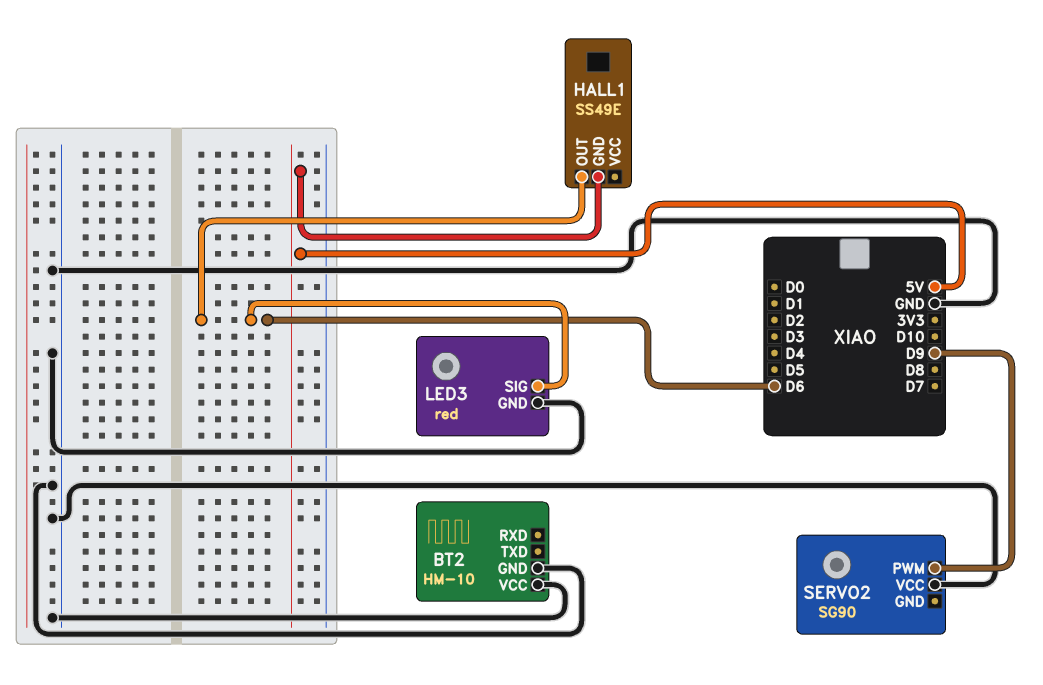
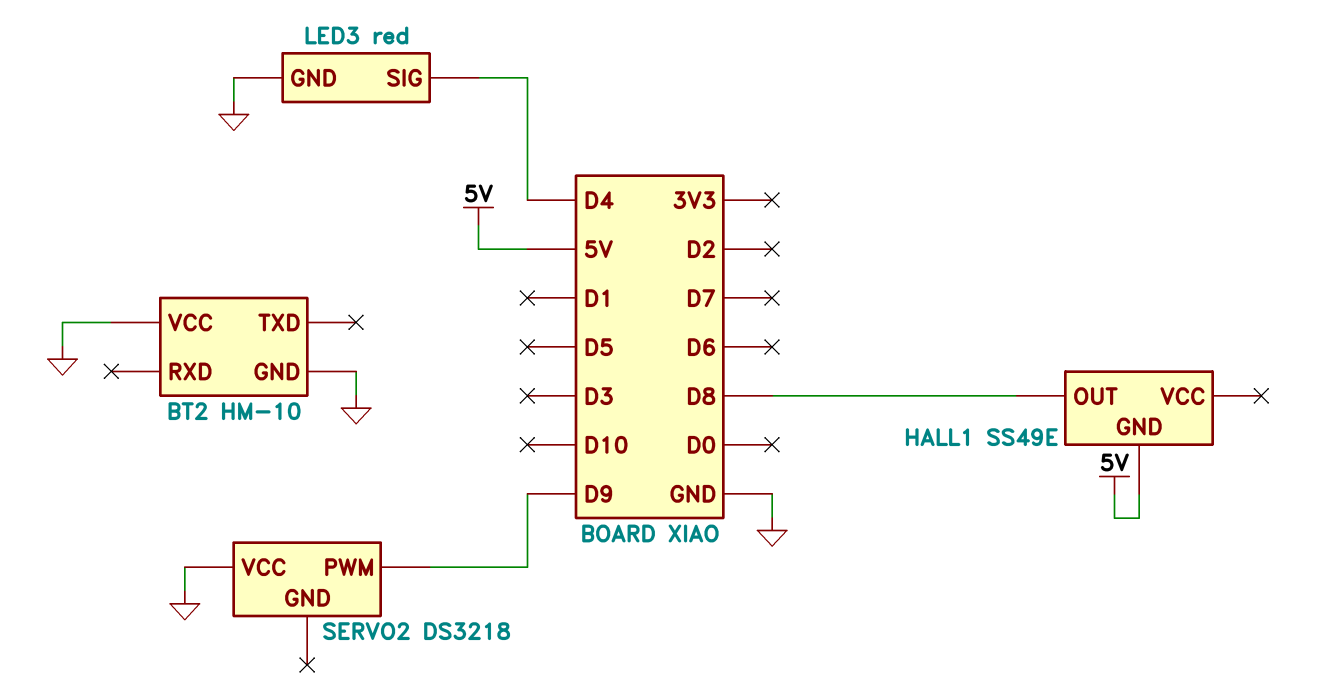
HALL1 pin OUT: D6 -> D8
LED3 pin SIG: D6 -> D4
SERVO2: SG90 -> DS3218

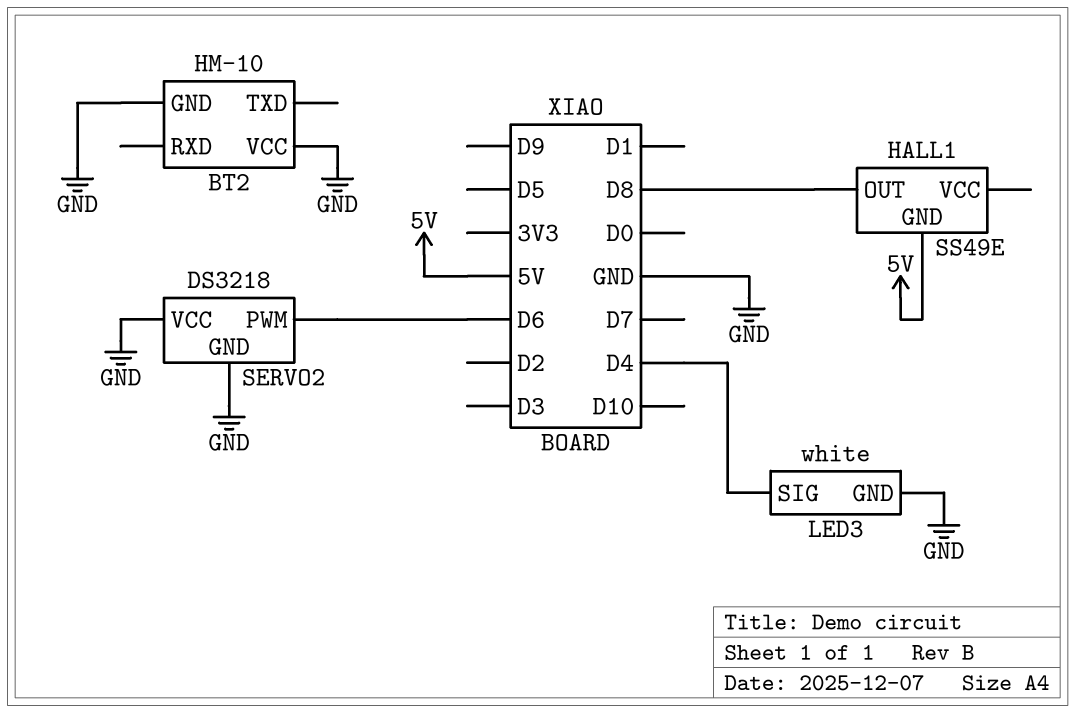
LED3: red -> white
SERVO2 pin GND: none -> GND
SERVO2 pin PWM: D9 -> D6

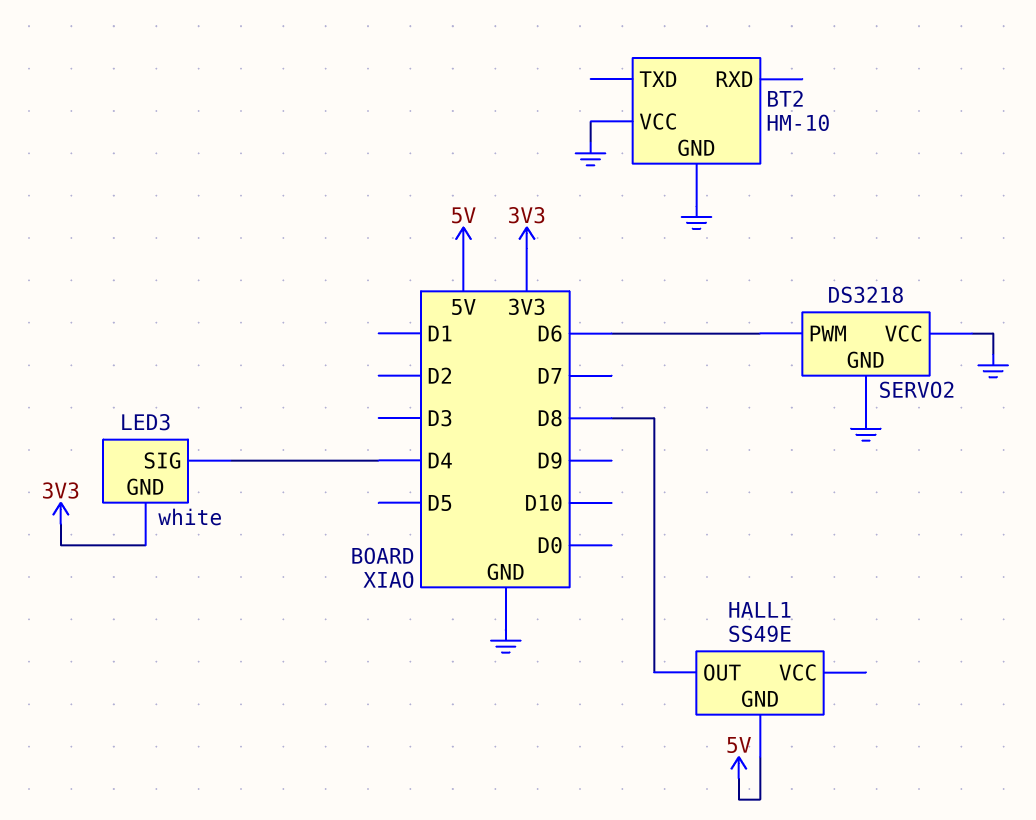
LED3 pin GND: GND -> 3V3

